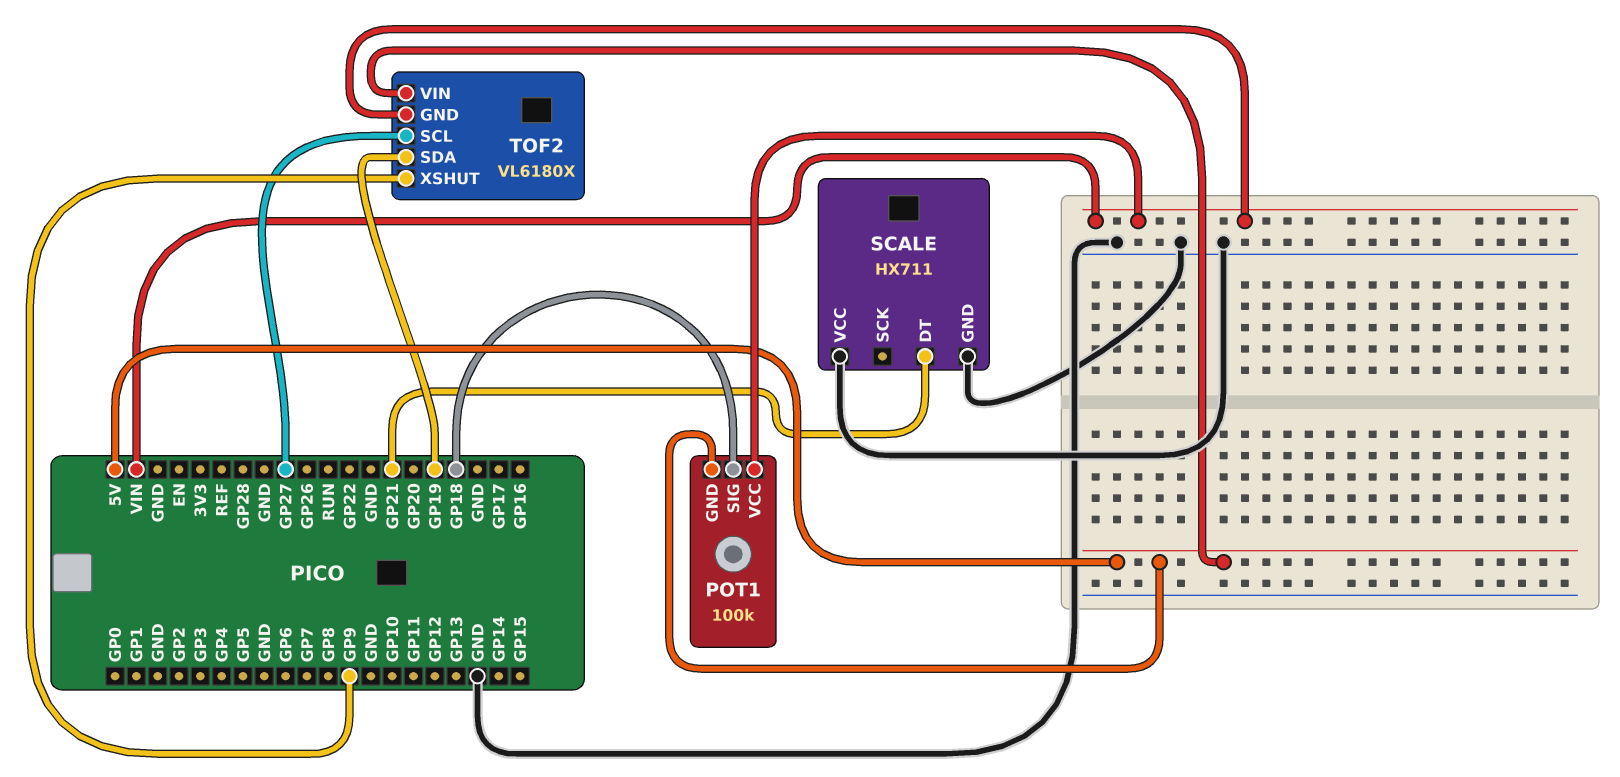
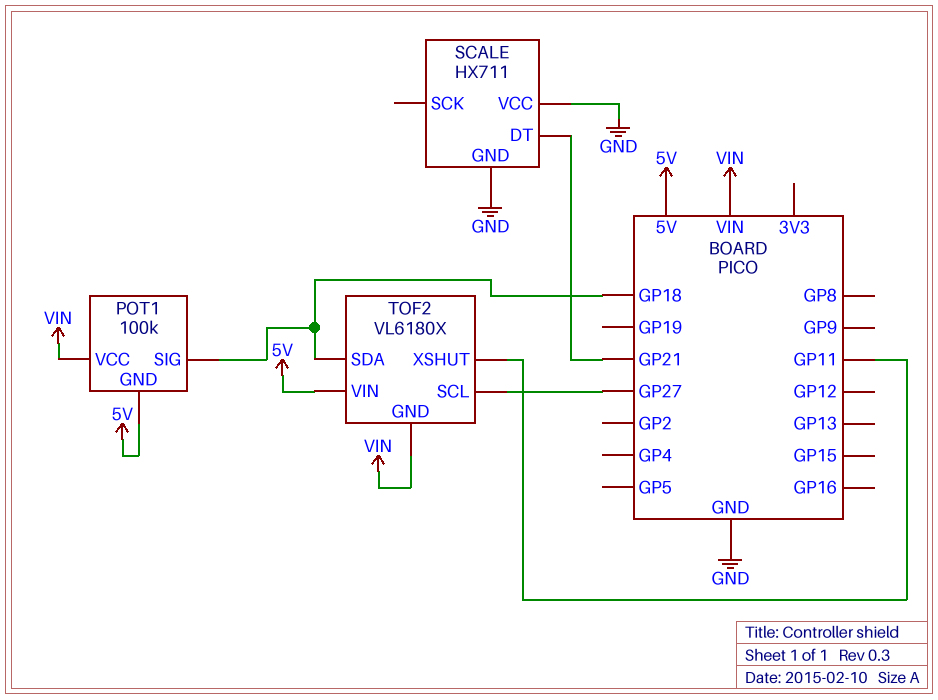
TOF2 pin SDA: GP19 -> GP18
TOF2 pin XSHUT: GP9 -> GP11

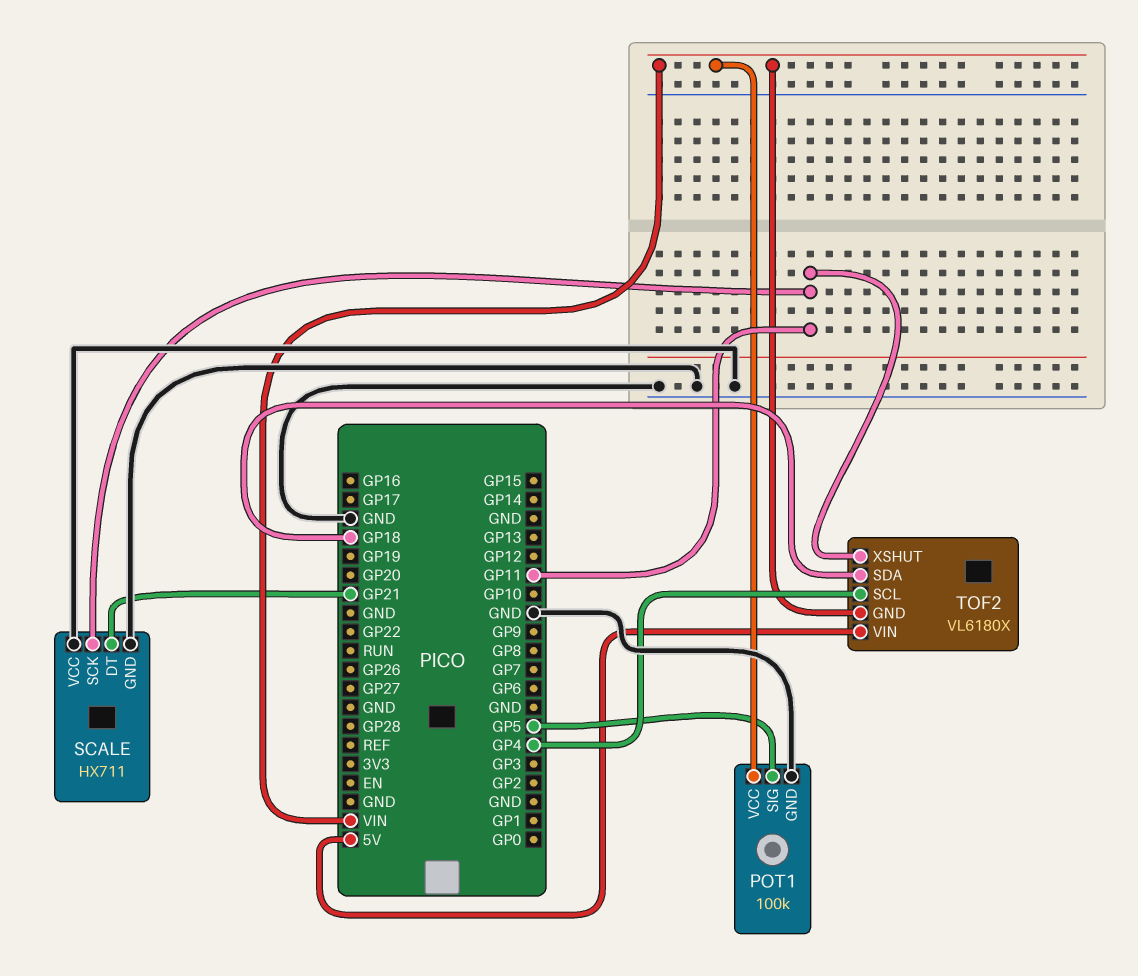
POT1 pin GND: 5V -> GND
POT1 pin SIG: GP18 -> GP5
SCALE pin SCK: none -> GP11
TOF2 pin SCL: GP27 -> GP4

